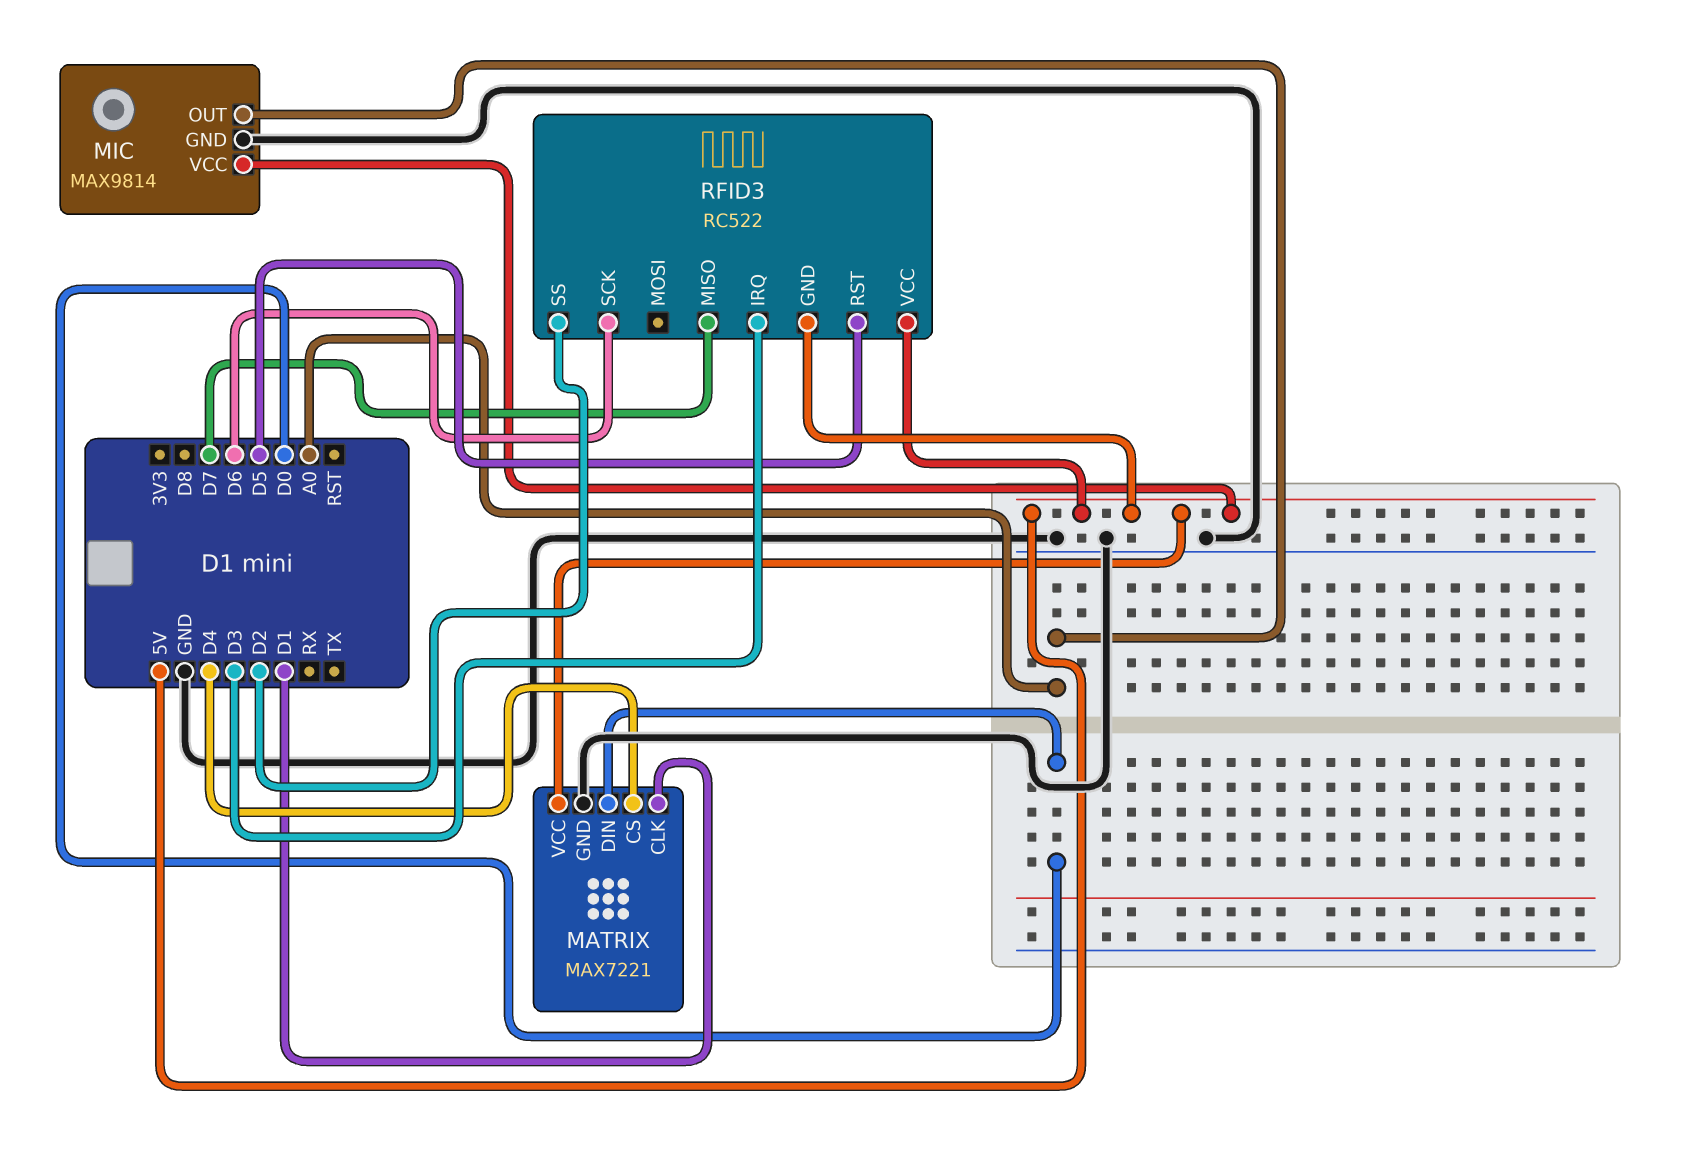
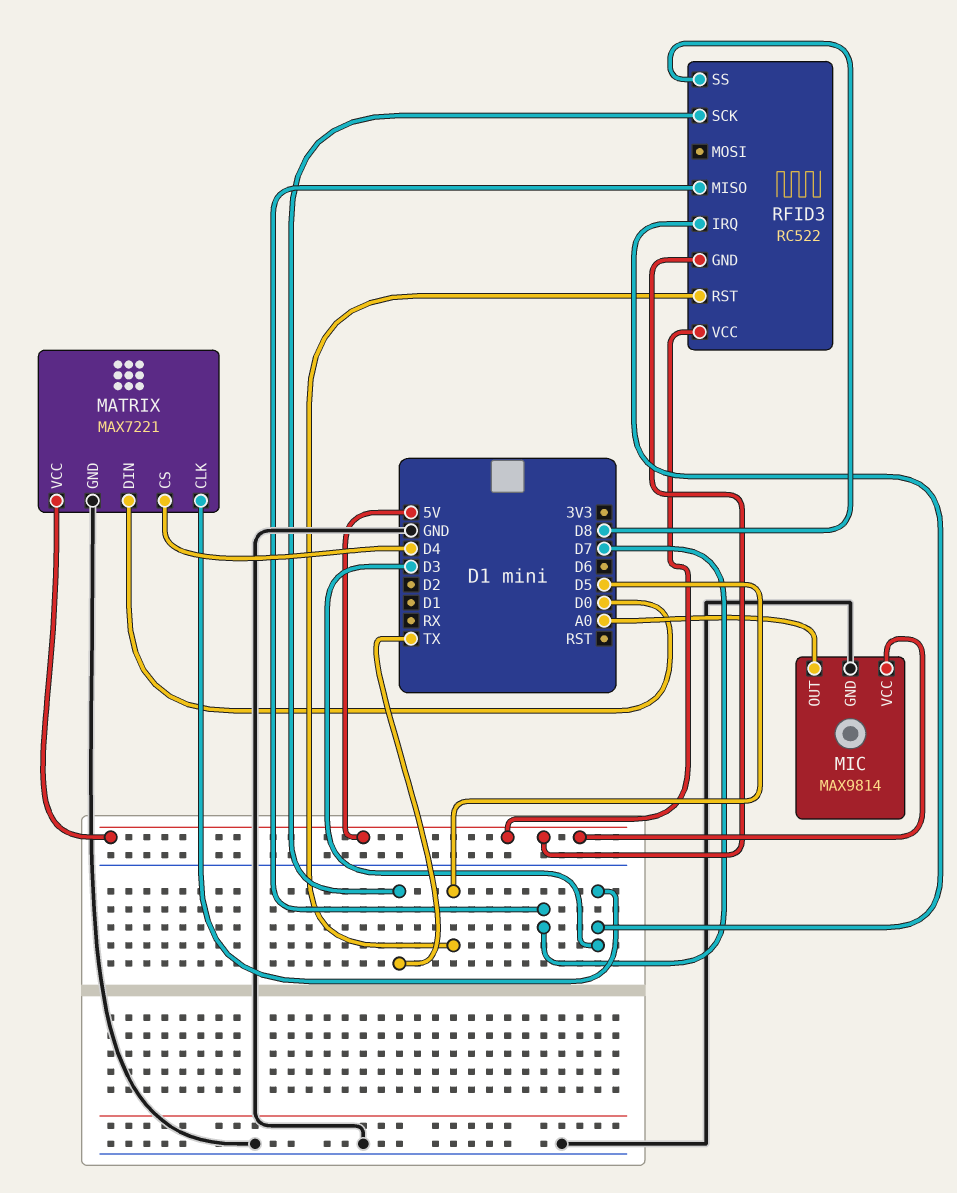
MATRIX pin CLK: D1 -> D3
RFID3 pin SCK: D6 -> TX
RFID3 pin SS: D2 -> D8

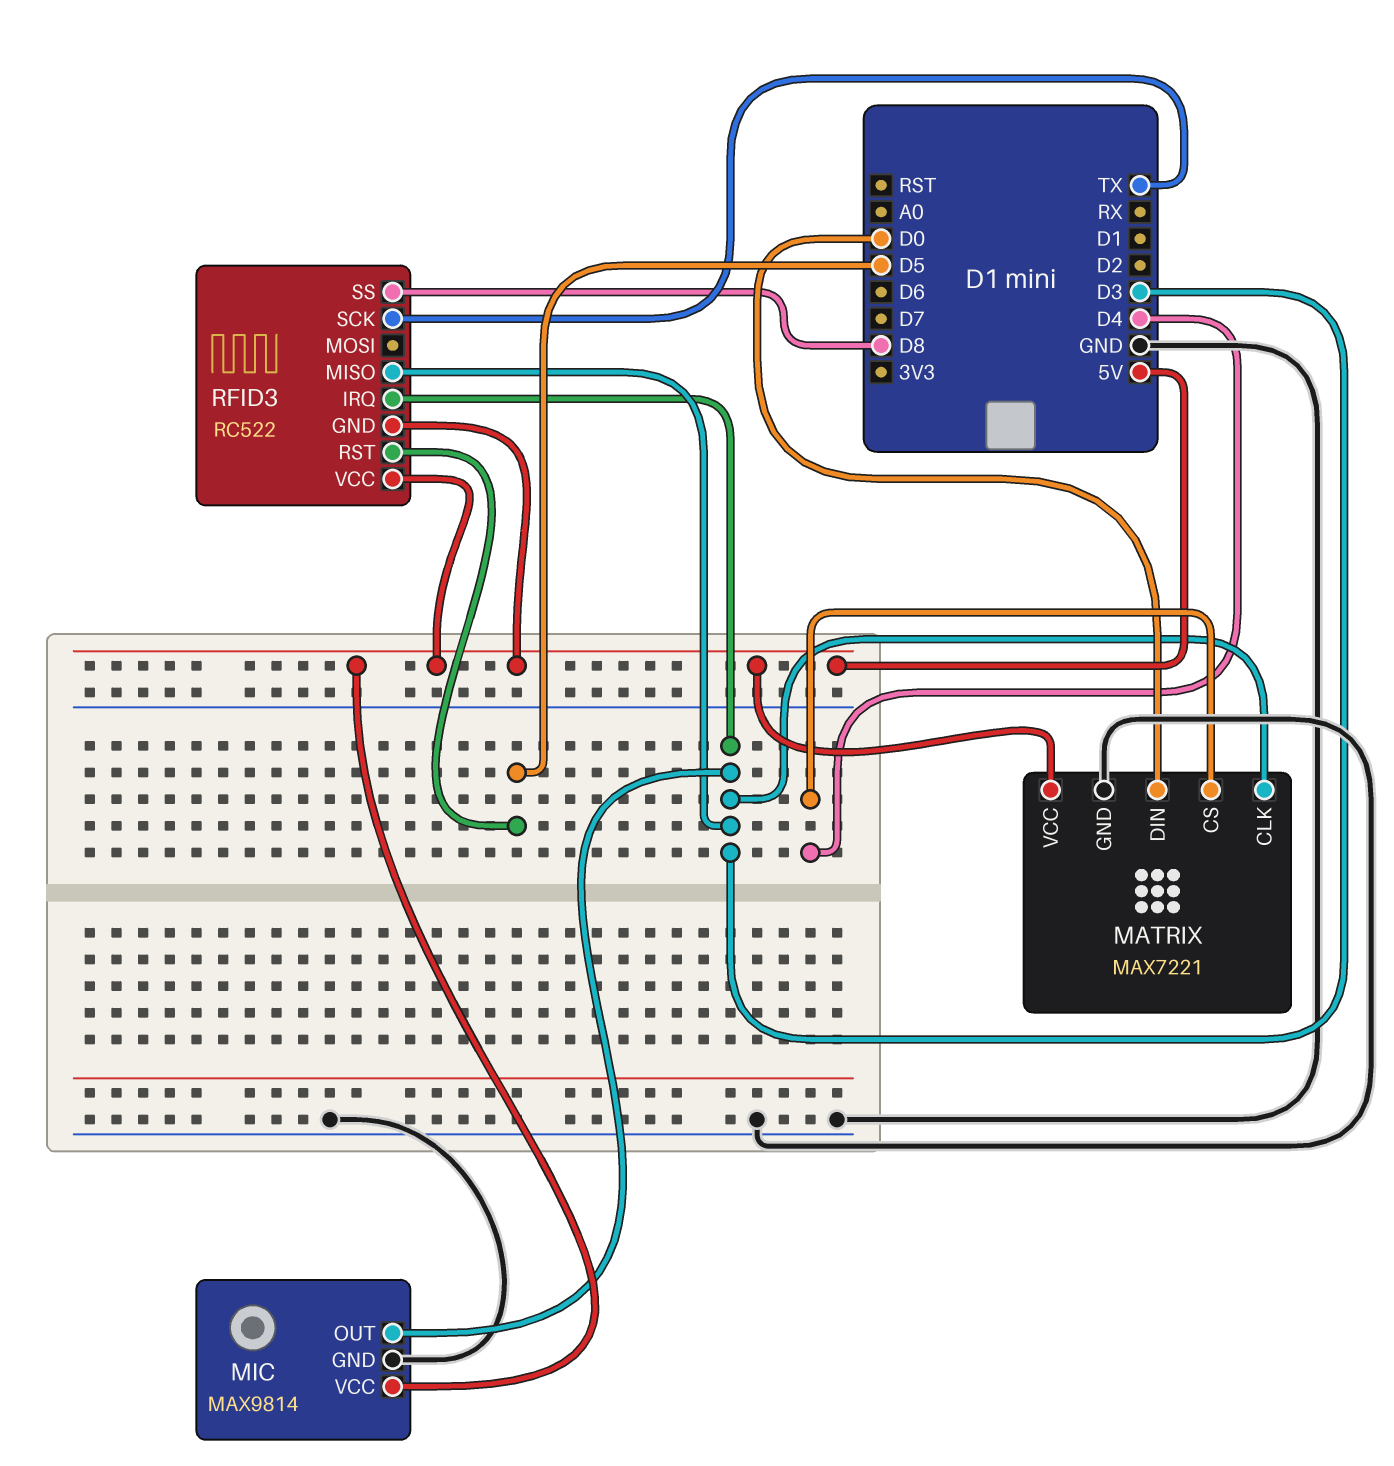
MIC pin OUT: A0 -> D3
RFID3 pin MISO: D7 -> D3

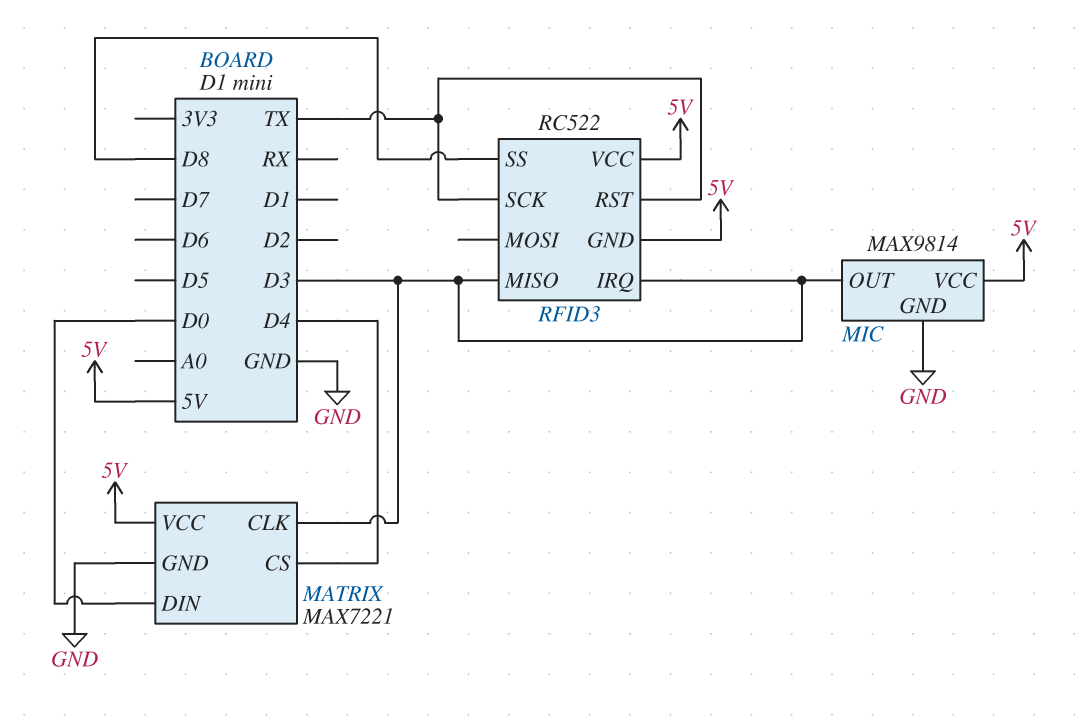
RFID3 pin RST: D5 -> TX

